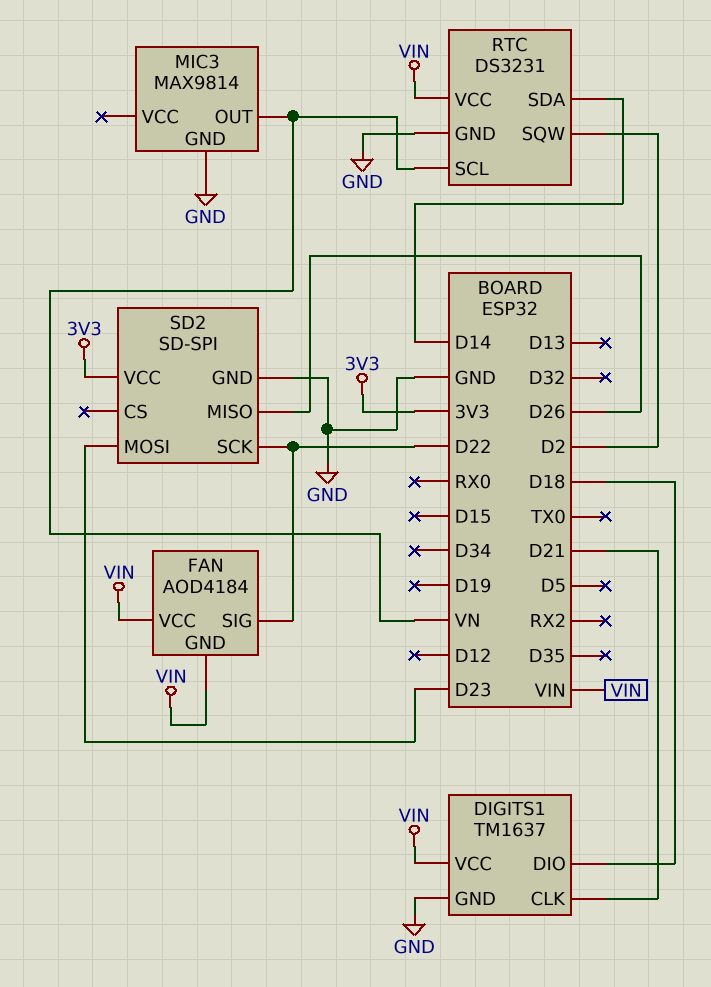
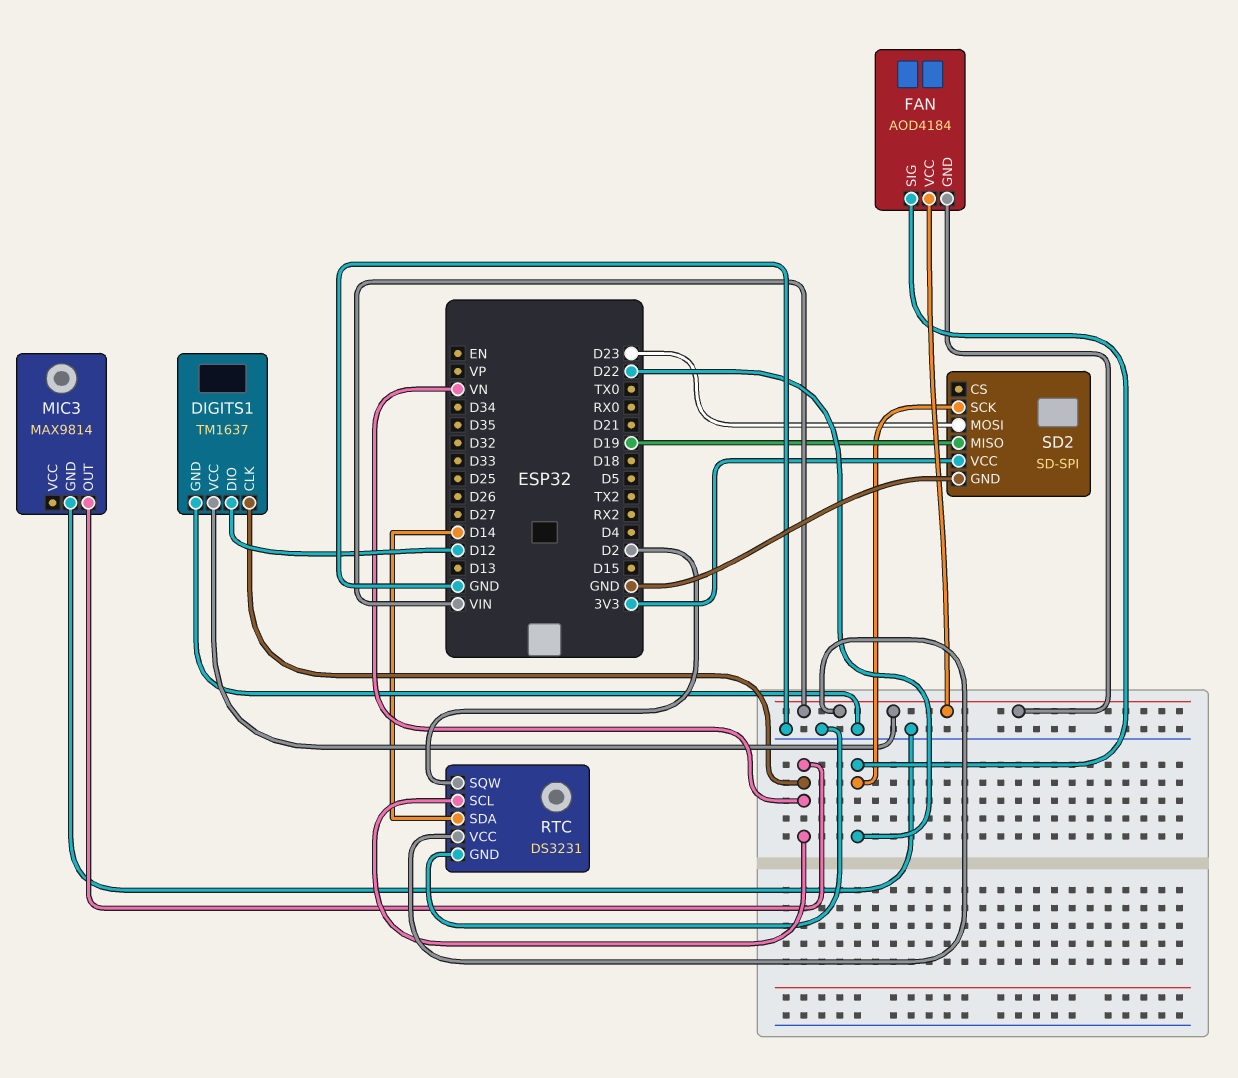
DIGITS1 pin CLK: D21 -> VN
DIGITS1 pin DIO: D18 -> D12
SD2 pin MISO: D26 -> D19

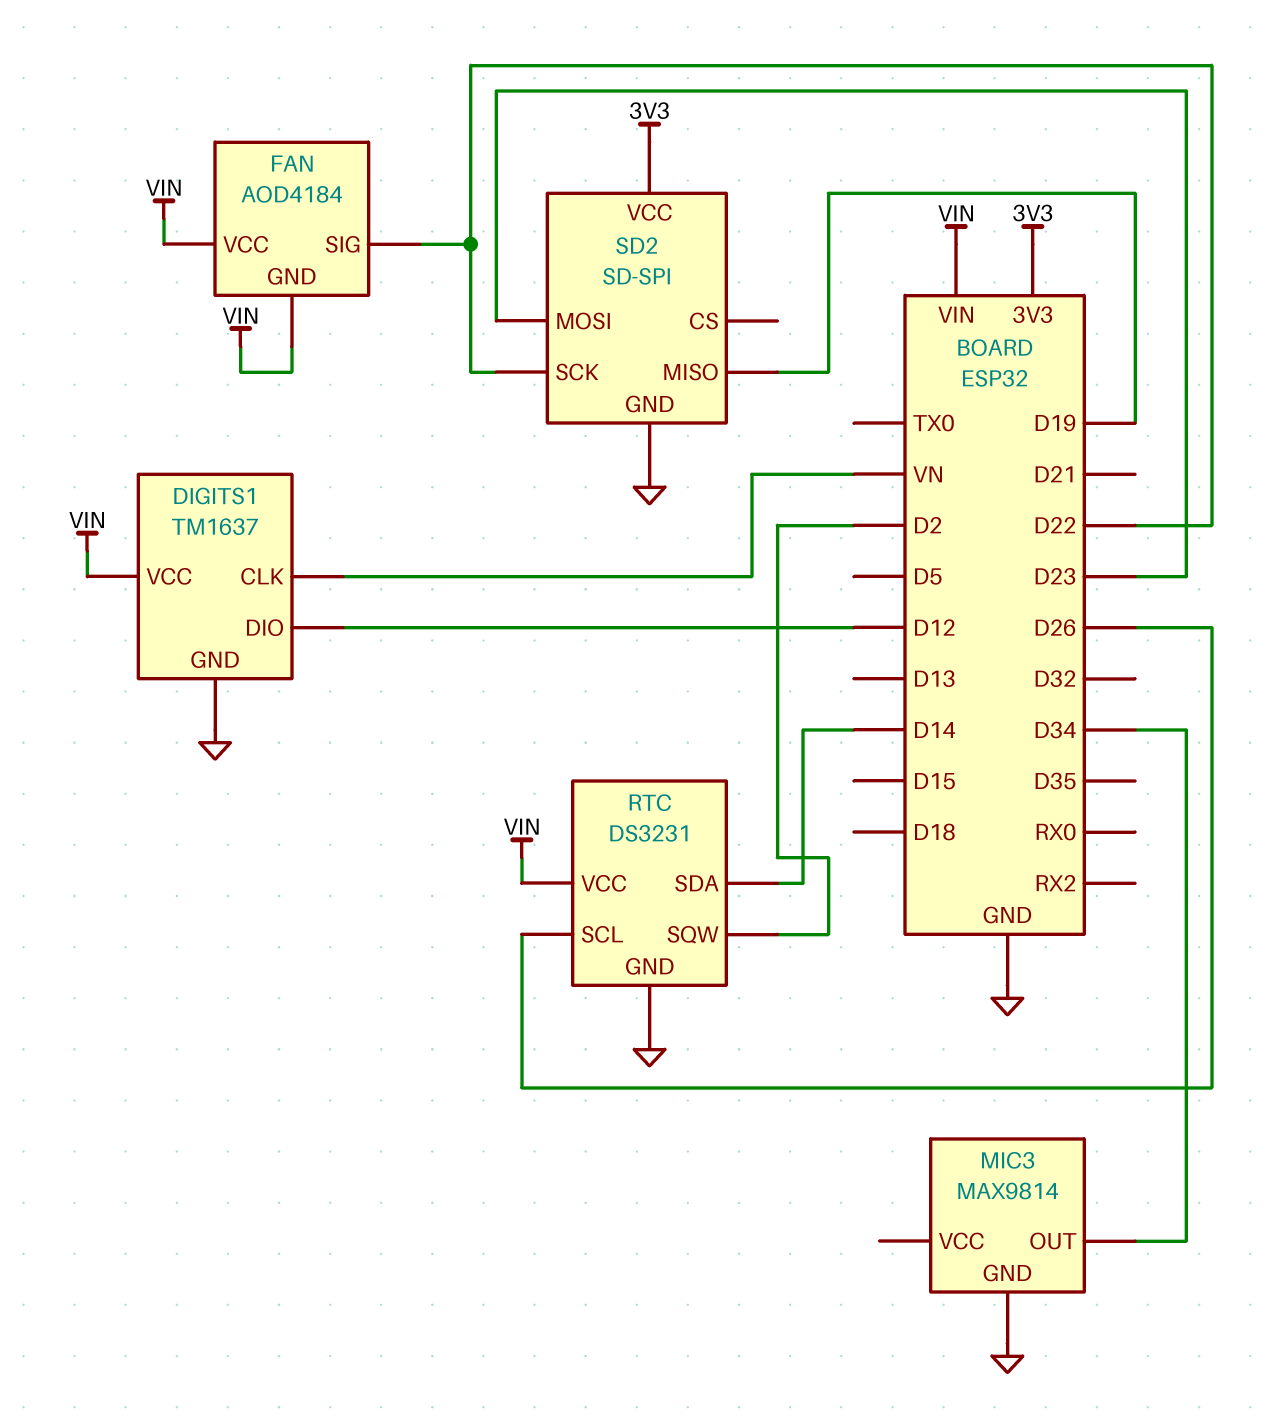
MIC3 pin OUT: VN -> D34
RTC pin SCL: VN -> D26

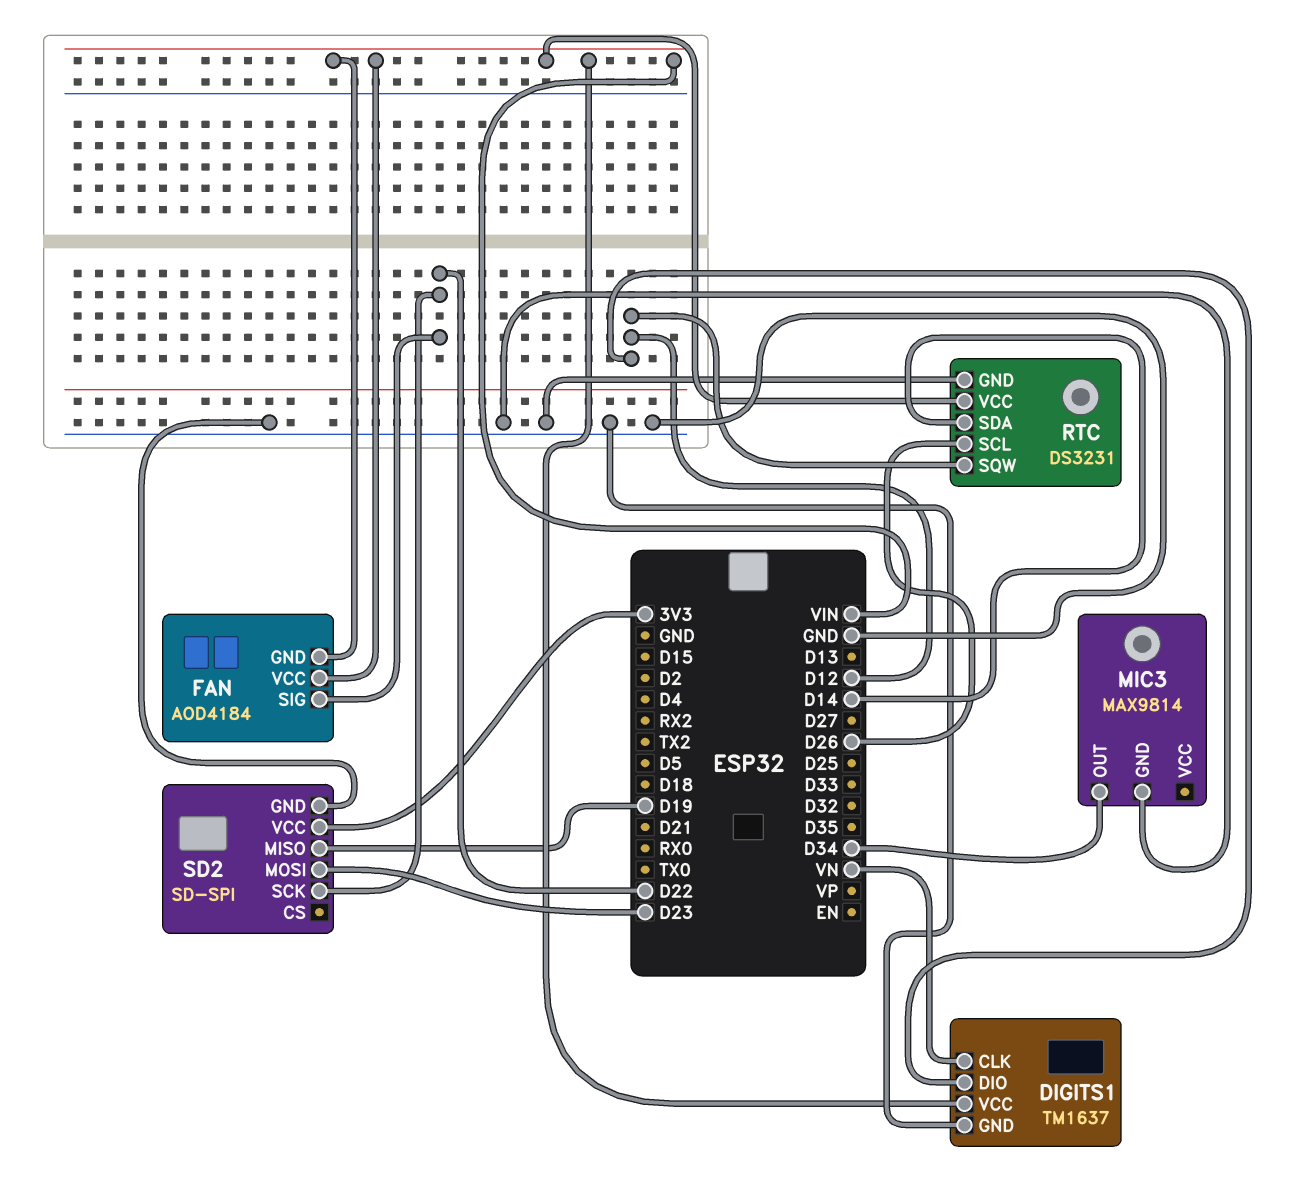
RTC pin SQW: D2 -> D12

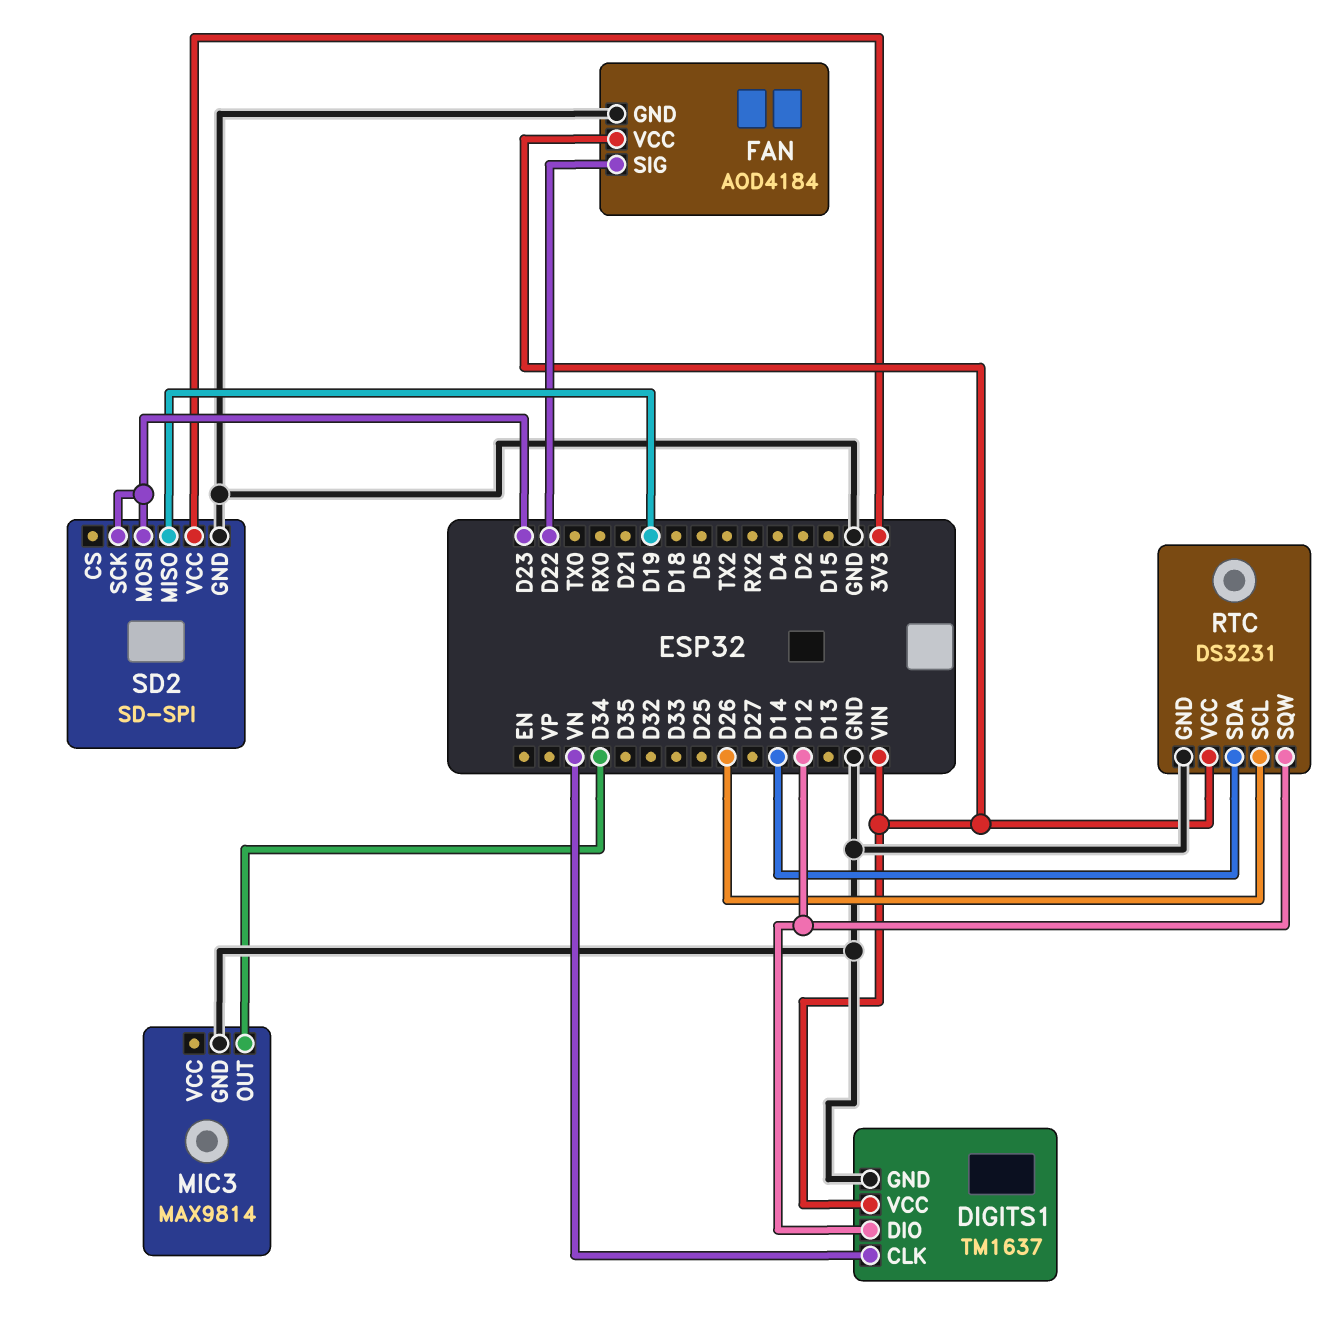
FAN pin GND: VIN -> GND
SD2 pin SCK: D22 -> D23

